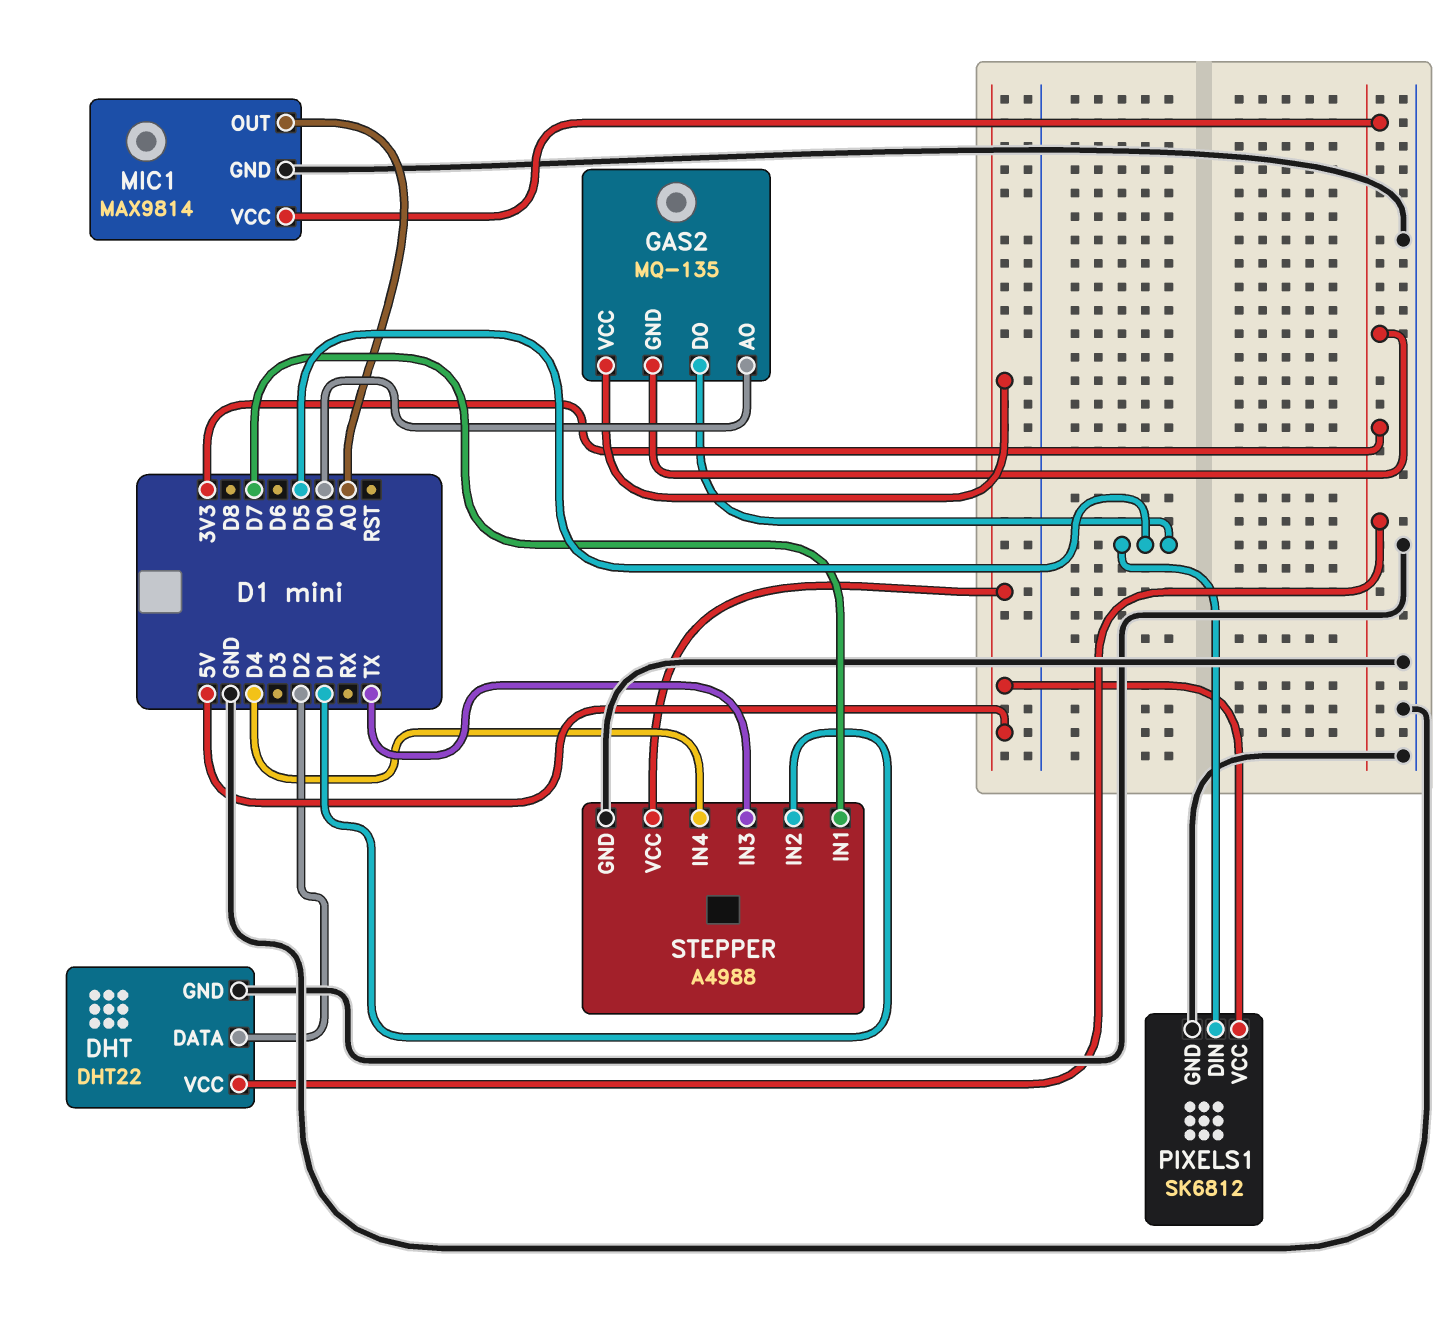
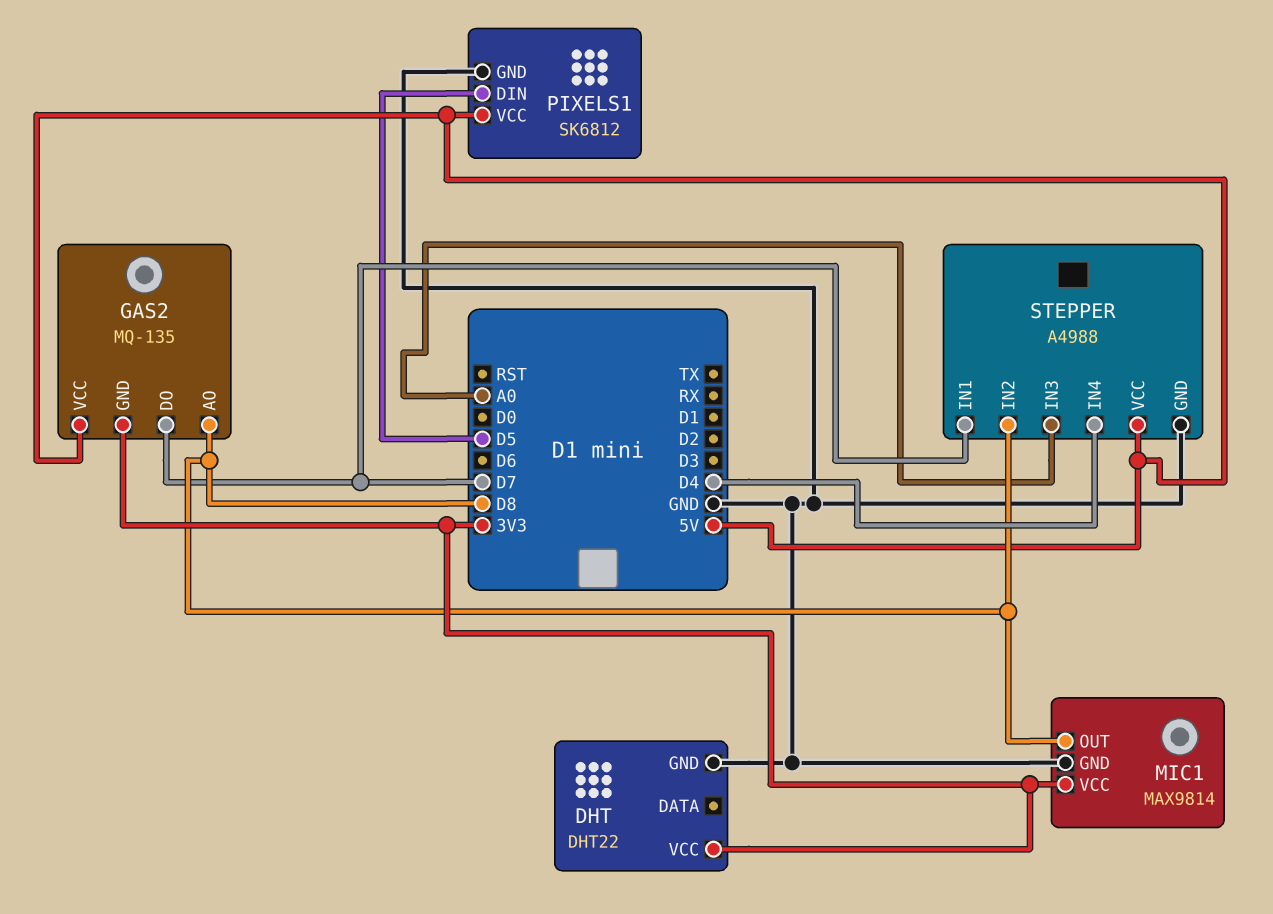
DHT pin DATA: D2 -> none
GAS2 pin AO: D0 -> D8
GAS2 pin DO: D5 -> D7
MIC1 pin OUT: A0 -> D8
STEPPER pin IN2: D1 -> D8
STEPPER pin IN3: TX -> A0

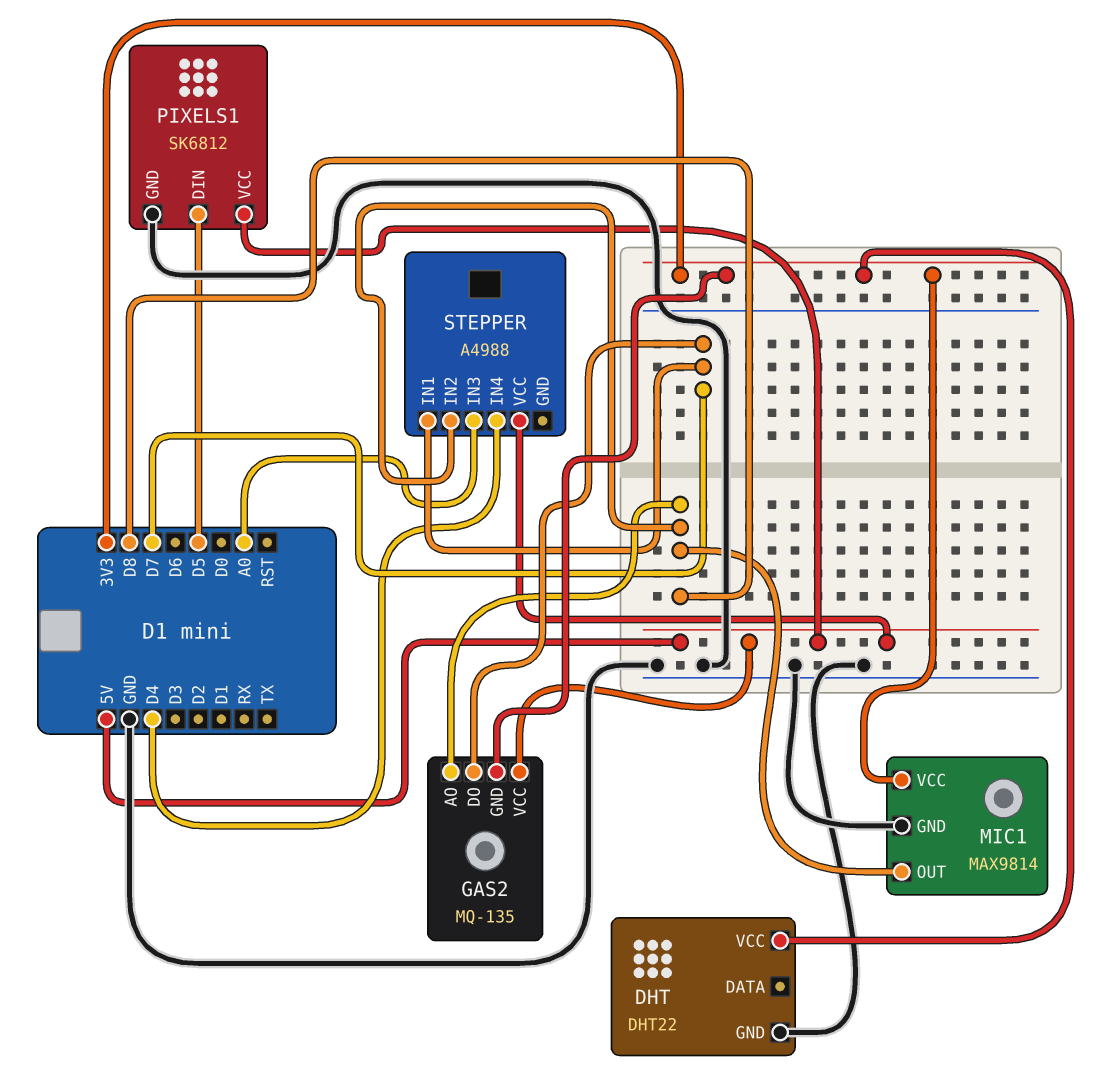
STEPPER pin GND: GND -> none

